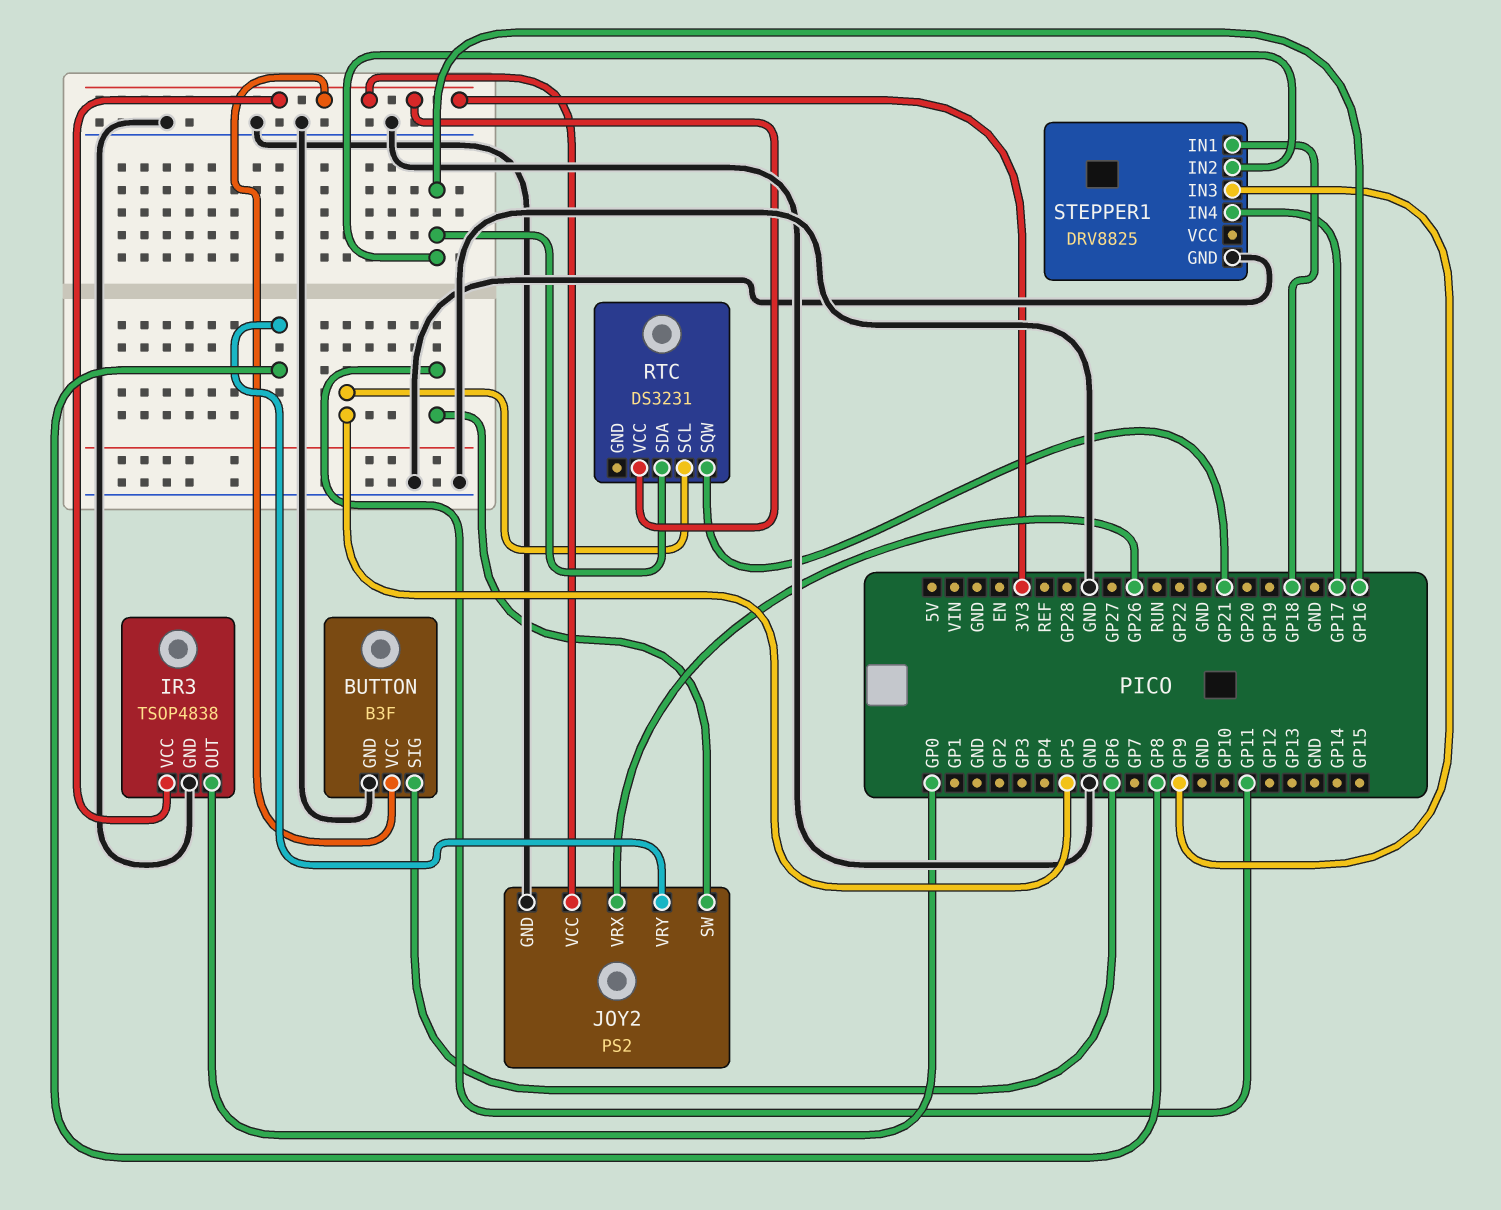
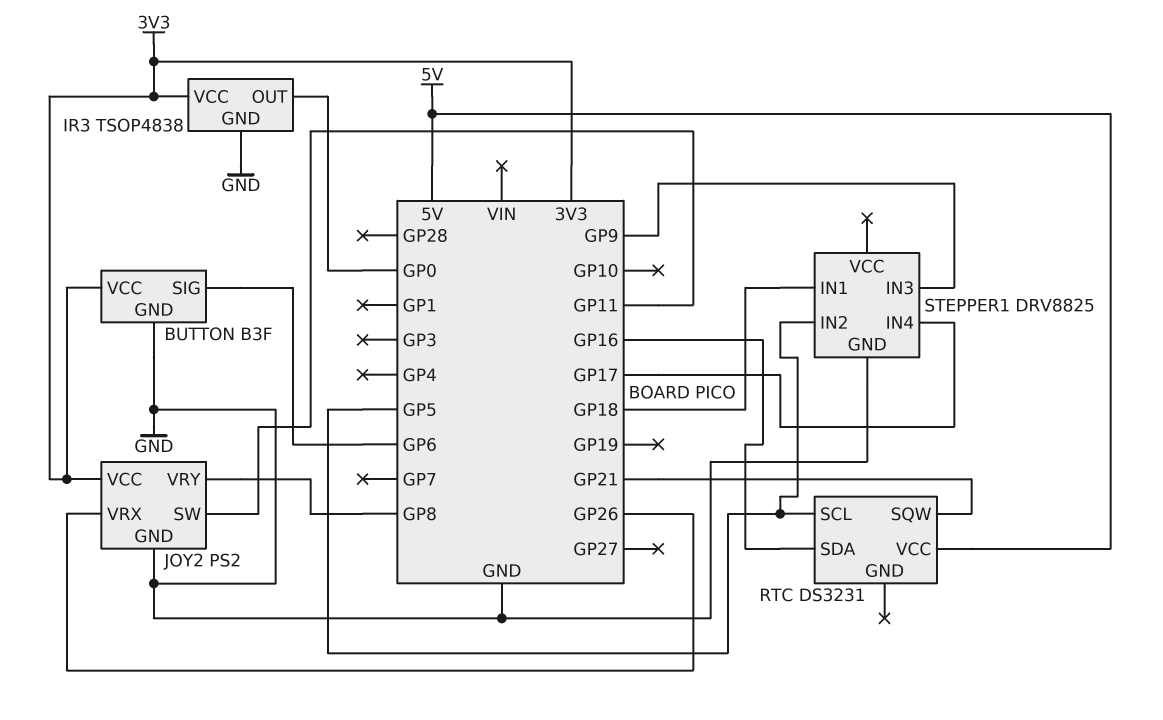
RTC pin VCC: 3V3 -> 5V
STEPPER1 pin IN2: GP16 -> GP5

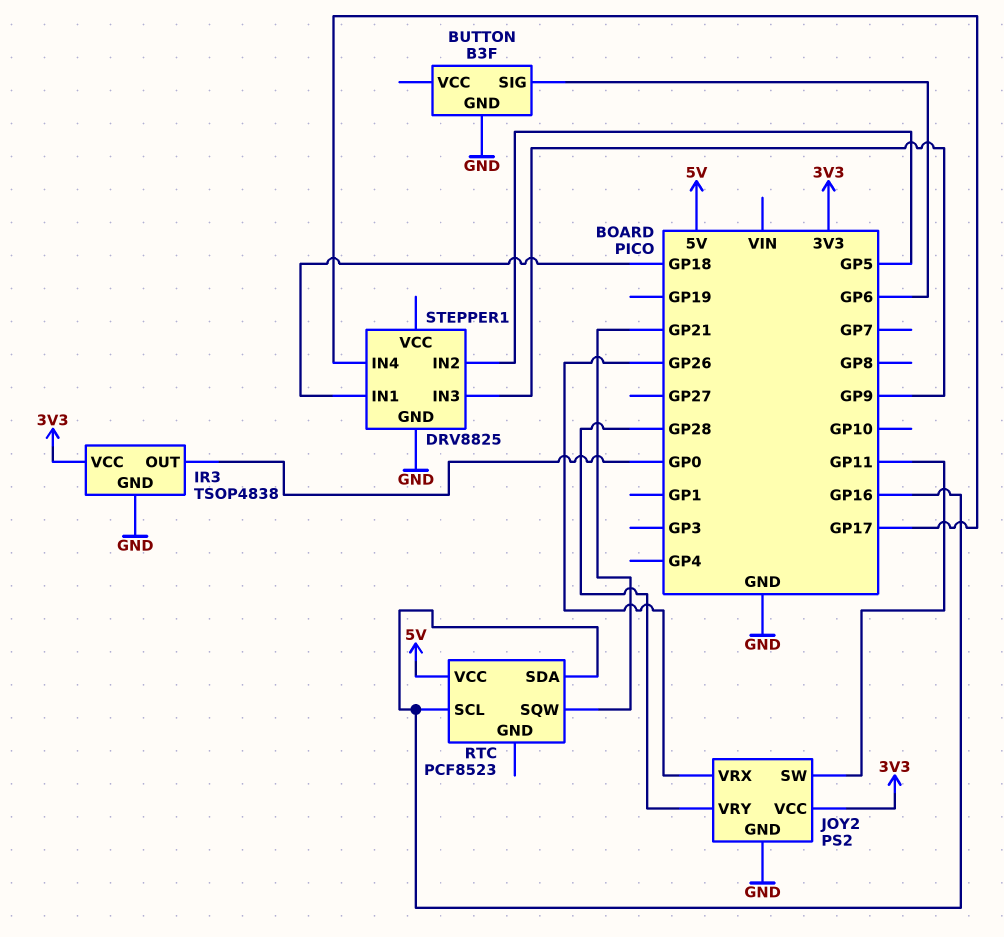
BUTTON pin VCC: 3V3 -> none
JOY2 pin VRY: GP8 -> GP28
RTC: DS3231 -> PCF8523
RTC pin SCL: GP5 -> GP16

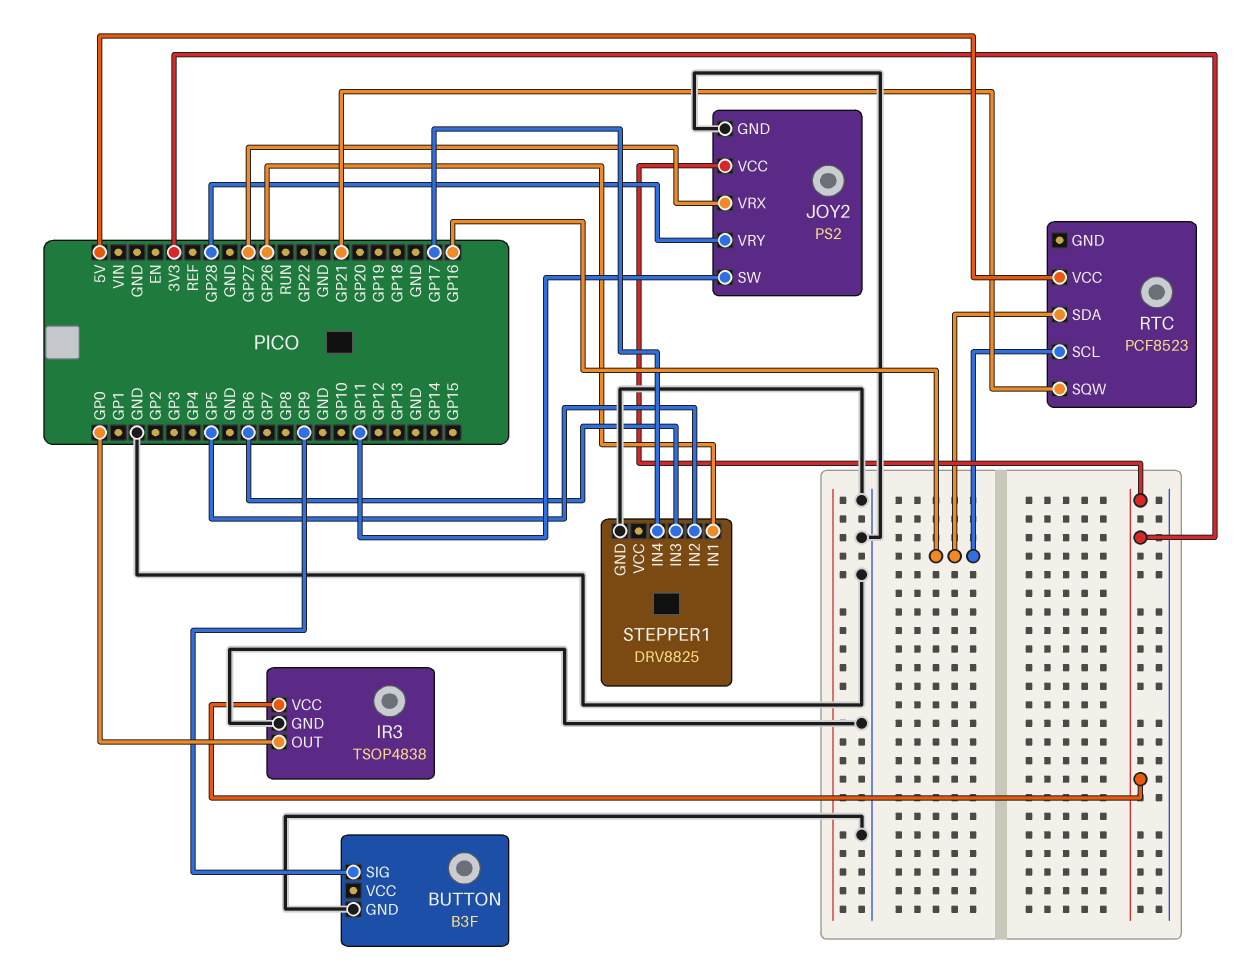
BUTTON pin SIG: GP6 -> GP9
JOY2 pin VRX: GP26 -> GP27
STEPPER1 pin IN1: GP18 -> GP26
STEPPER1 pin IN3: GP9 -> GP6

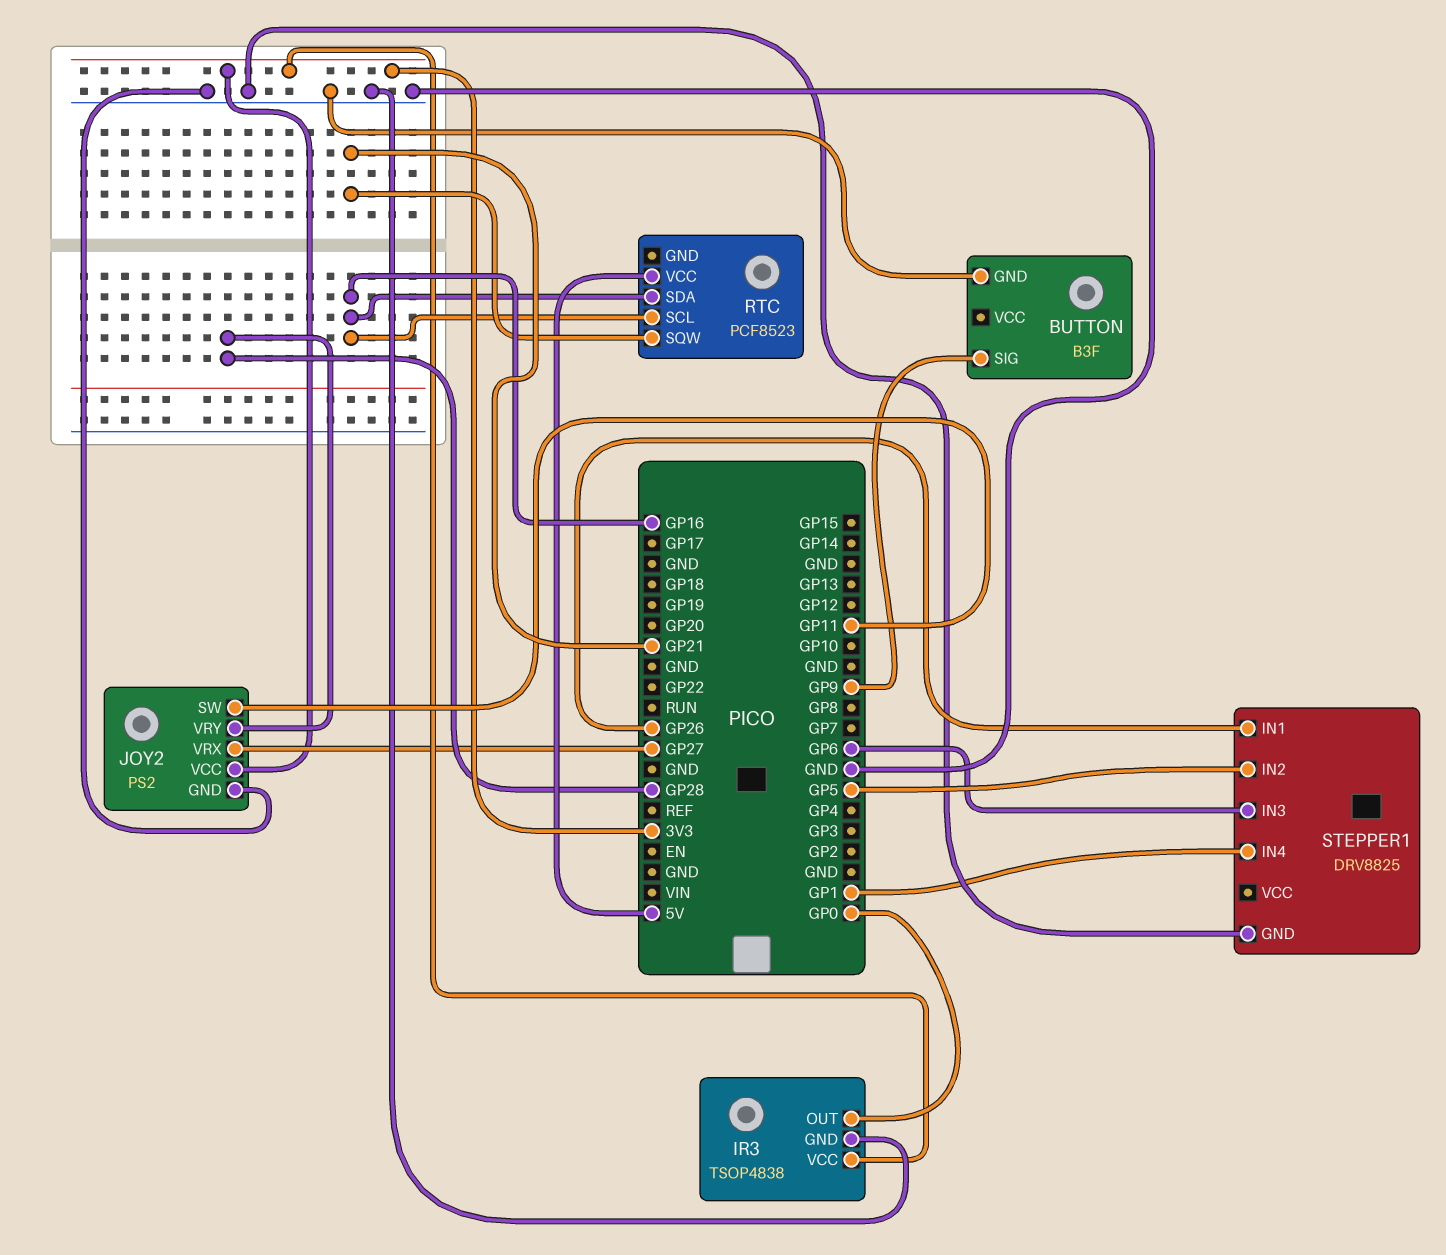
STEPPER1 pin IN4: GP17 -> GP1

